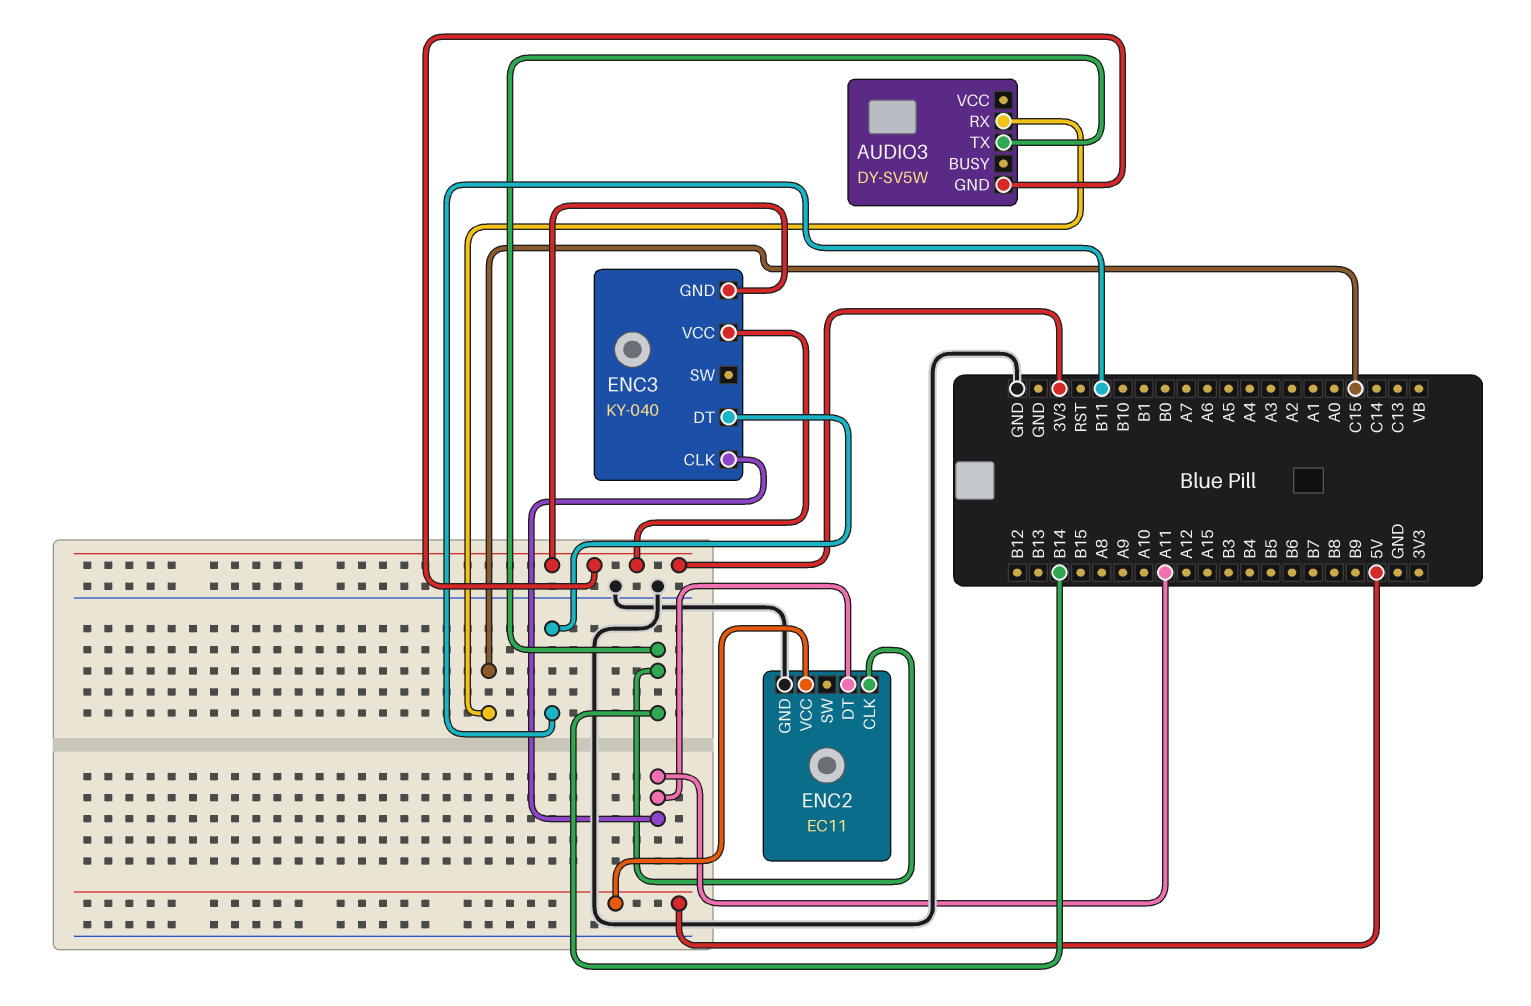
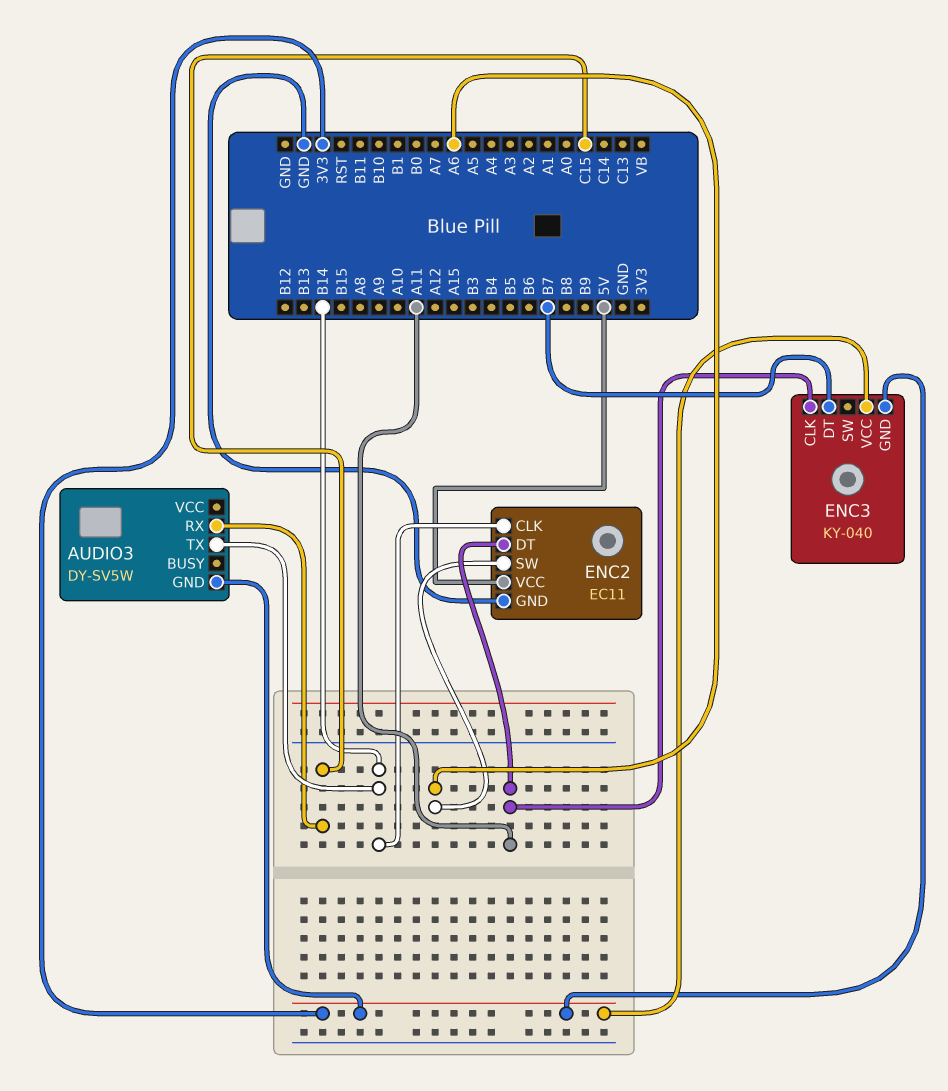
ENC2 pin SW: none -> A6
ENC3 pin DT: B11 -> B7

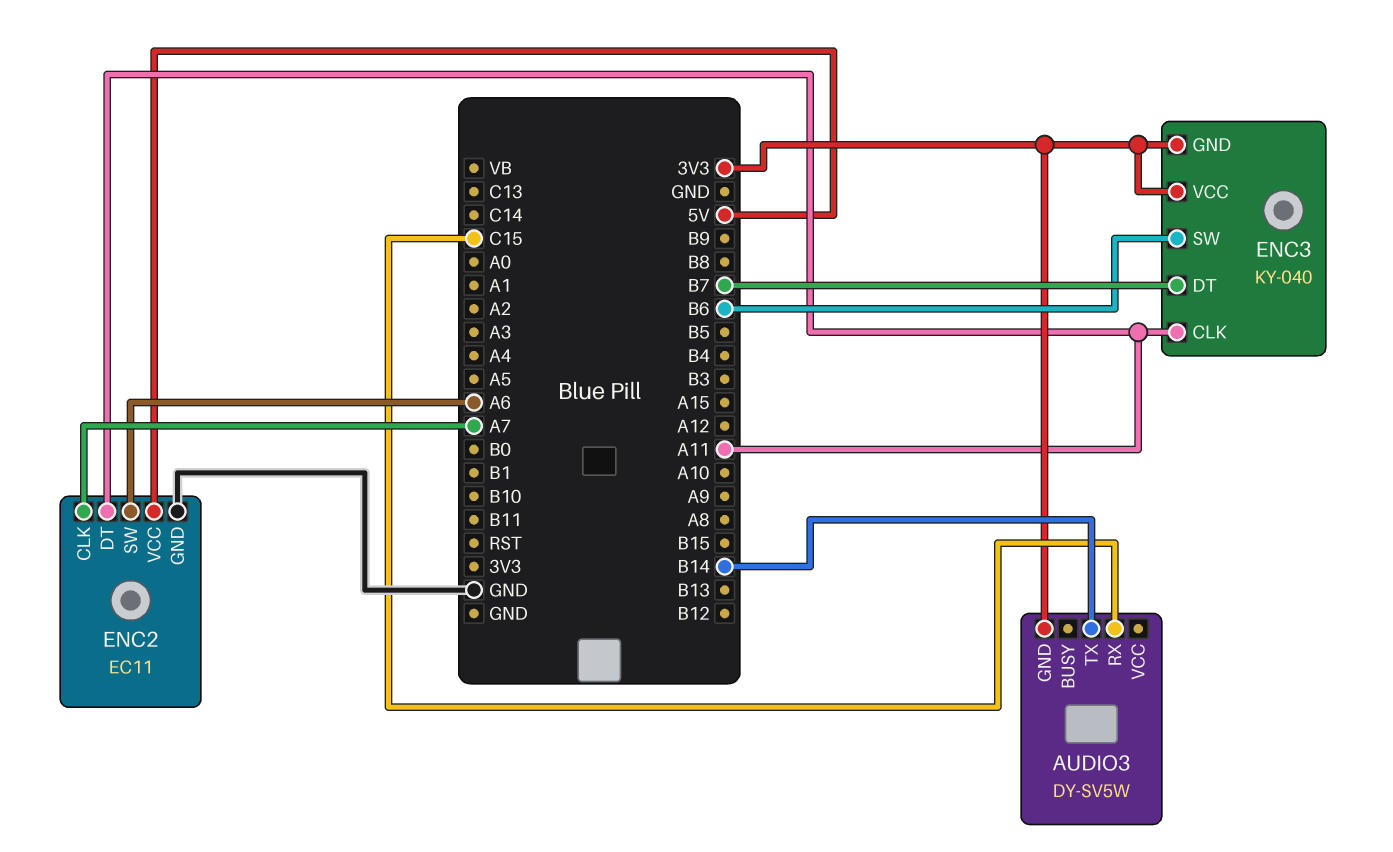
ENC2 pin CLK: B14 -> A7
ENC3 pin SW: none -> B6

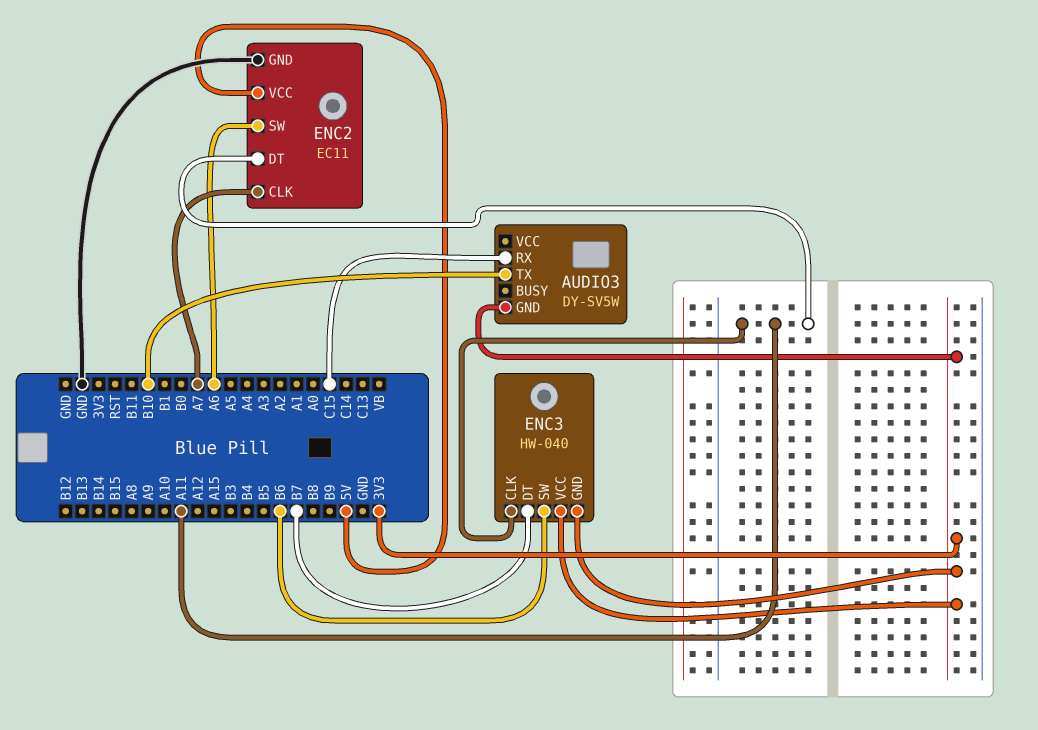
AUDIO3 pin TX: B14 -> B10
ENC3: KY-040 -> HW-040

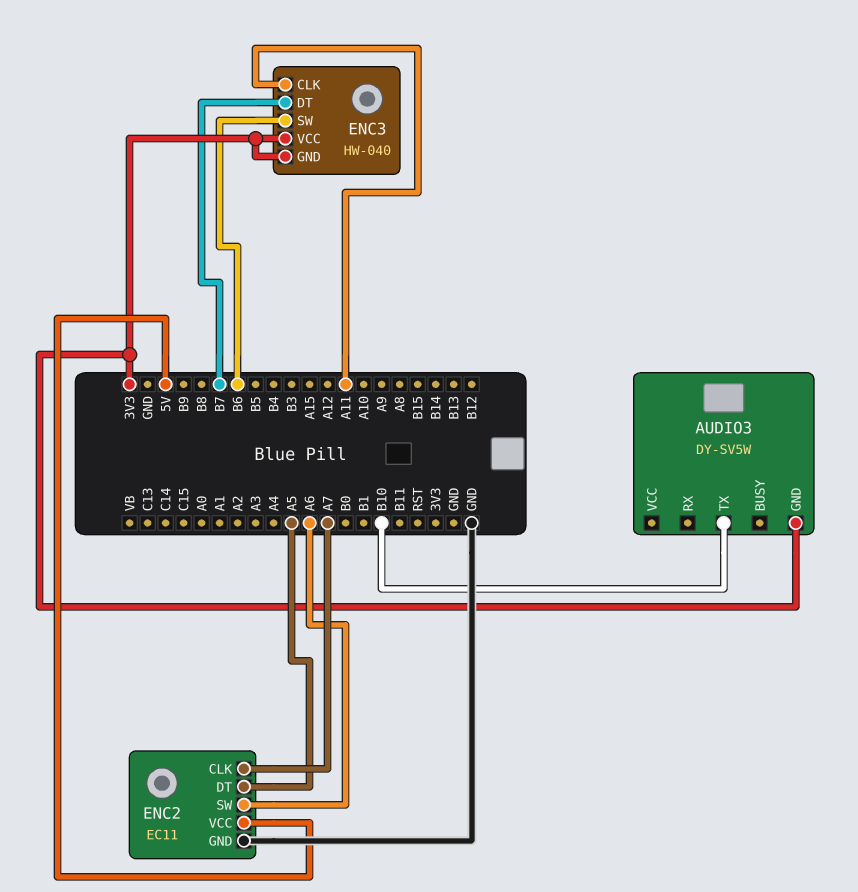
AUDIO3 pin RX: C15 -> none
ENC2 pin DT: A11 -> A5

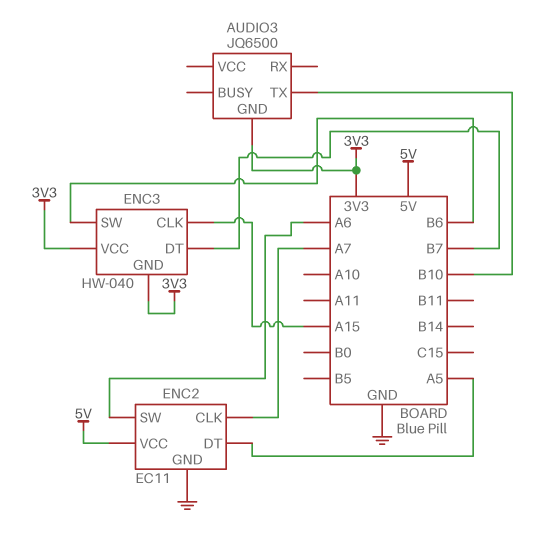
AUDIO3: DY-SV5W -> JQ6500
ENC3 pin CLK: A11 -> A15

